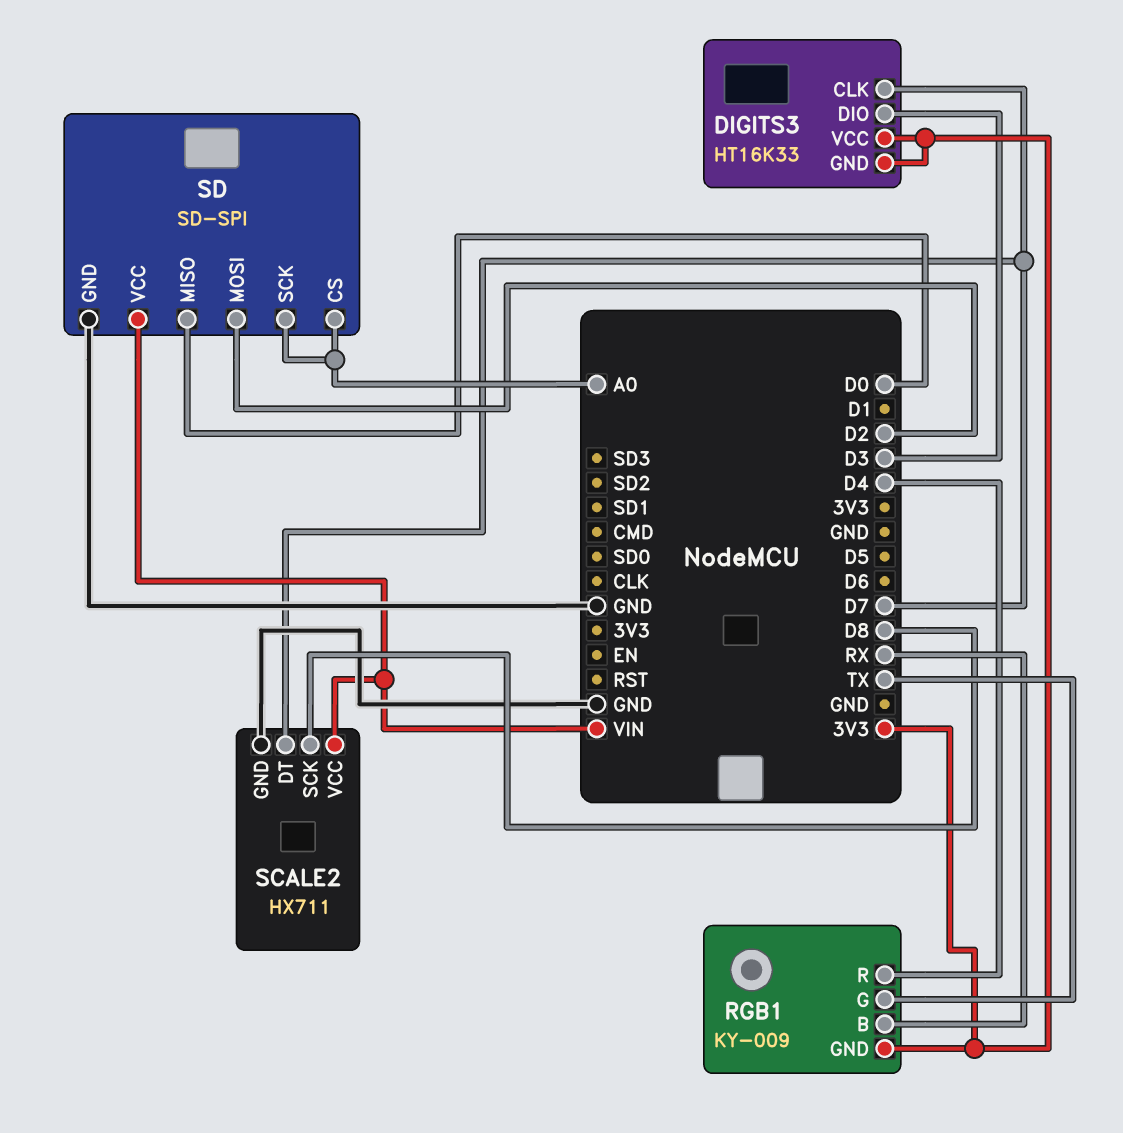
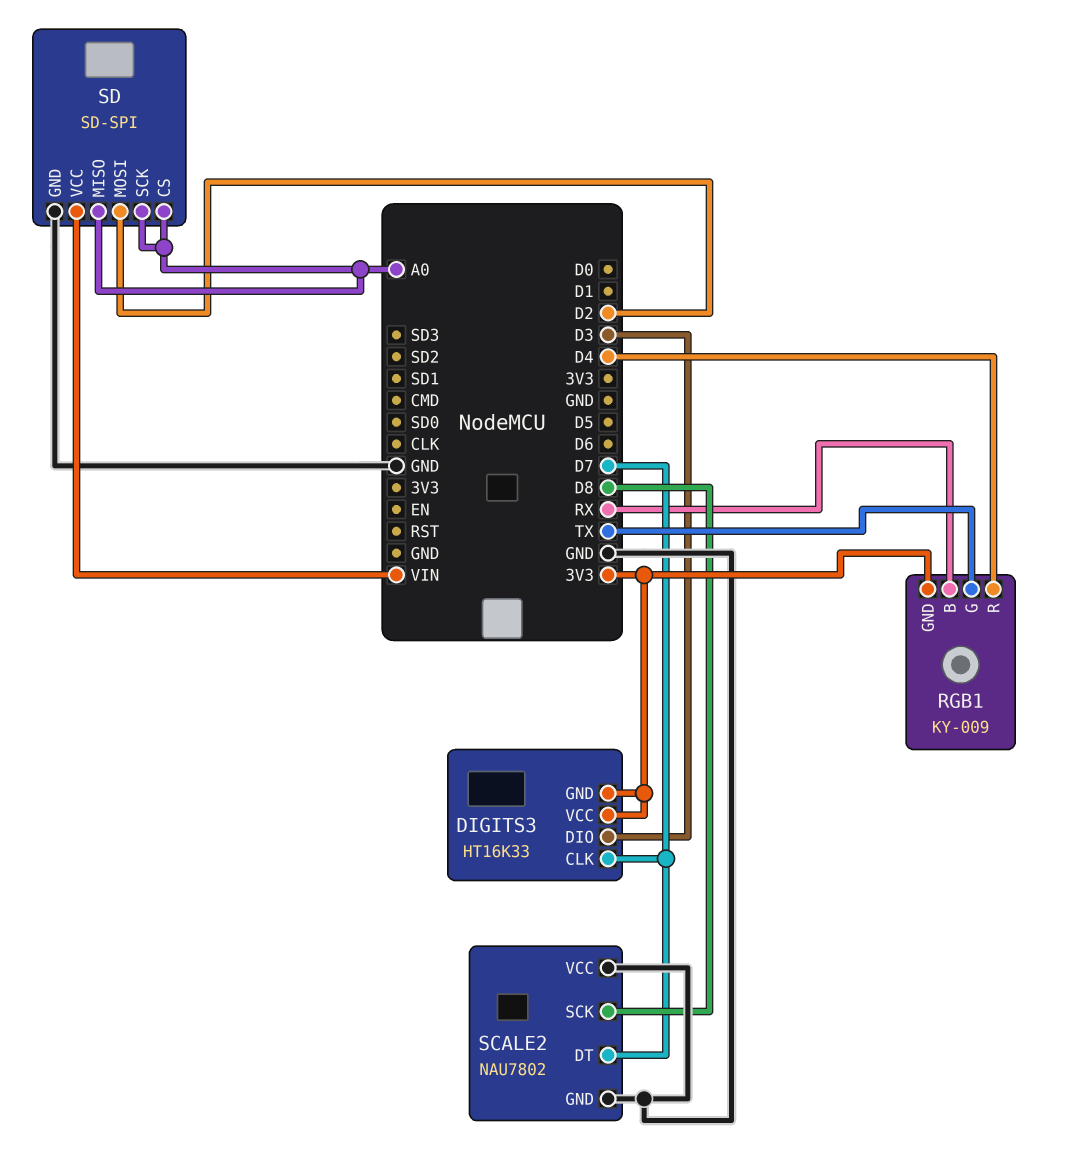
SCALE2: HX711 -> NAU7802
SCALE2 pin VCC: VIN -> GND
SD pin MISO: D0 -> A0

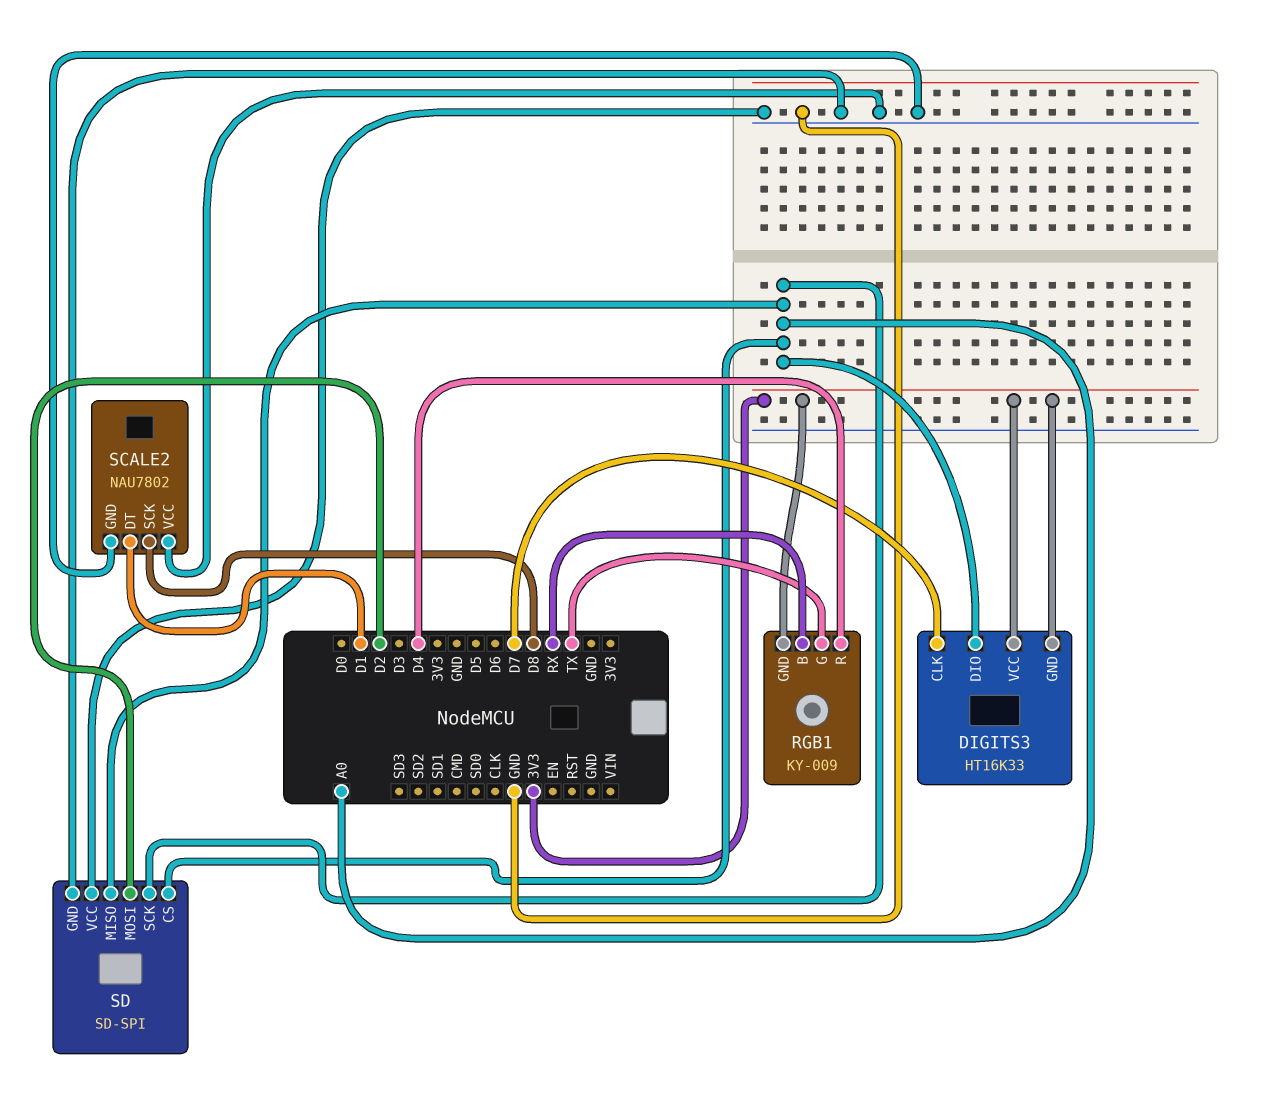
DIGITS3 pin DIO: D3 -> A0
SCALE2 pin DT: D7 -> D1
SD pin VCC: VIN -> GND

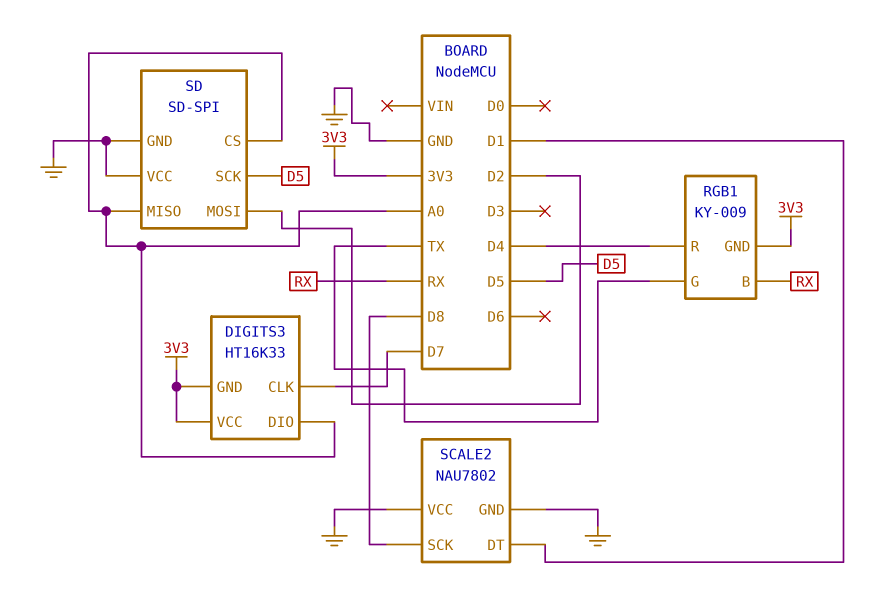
SD pin SCK: A0 -> D5

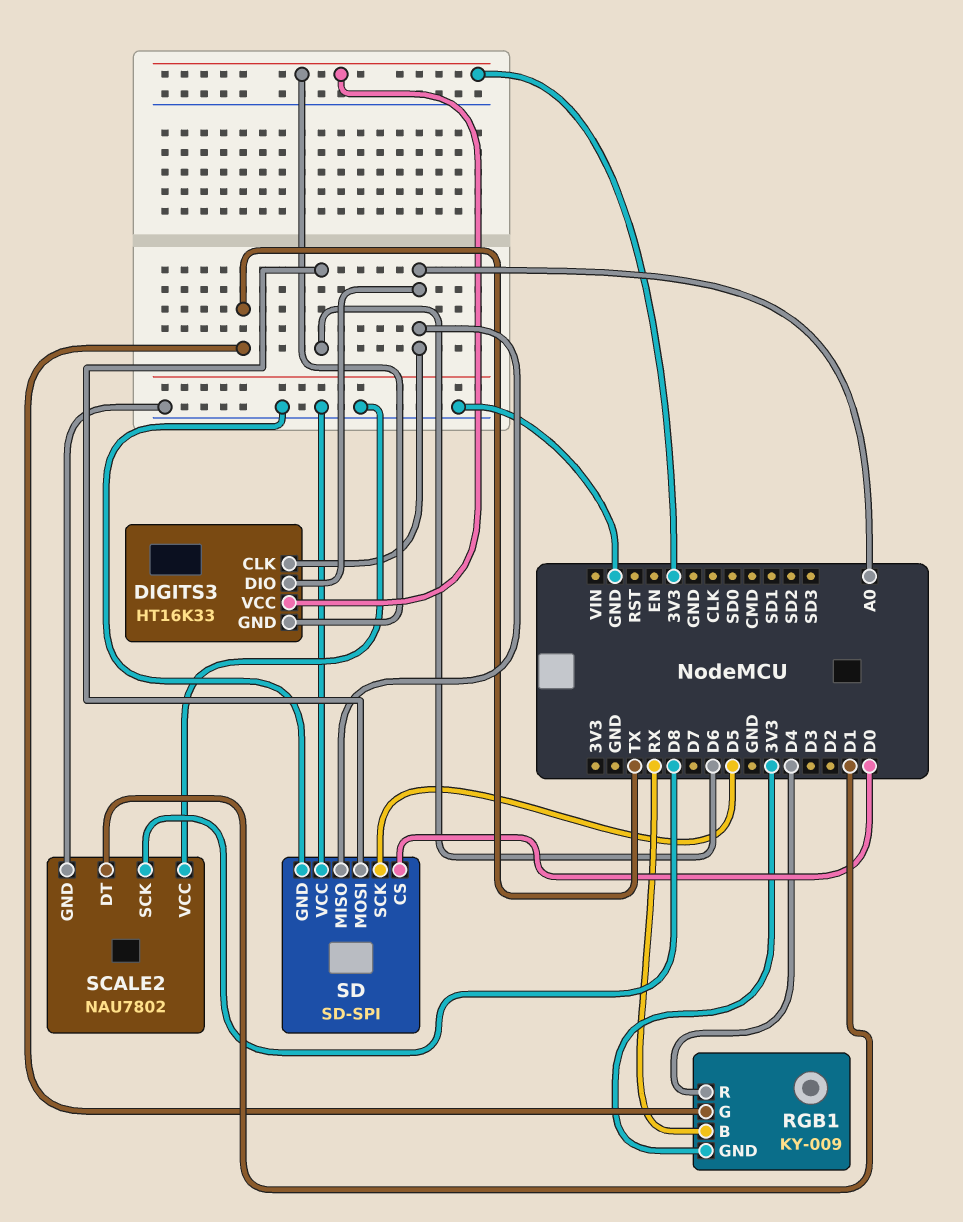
DIGITS3 pin CLK: D7 -> A0
SD pin CS: A0 -> D0
SD pin MOSI: D2 -> D6

